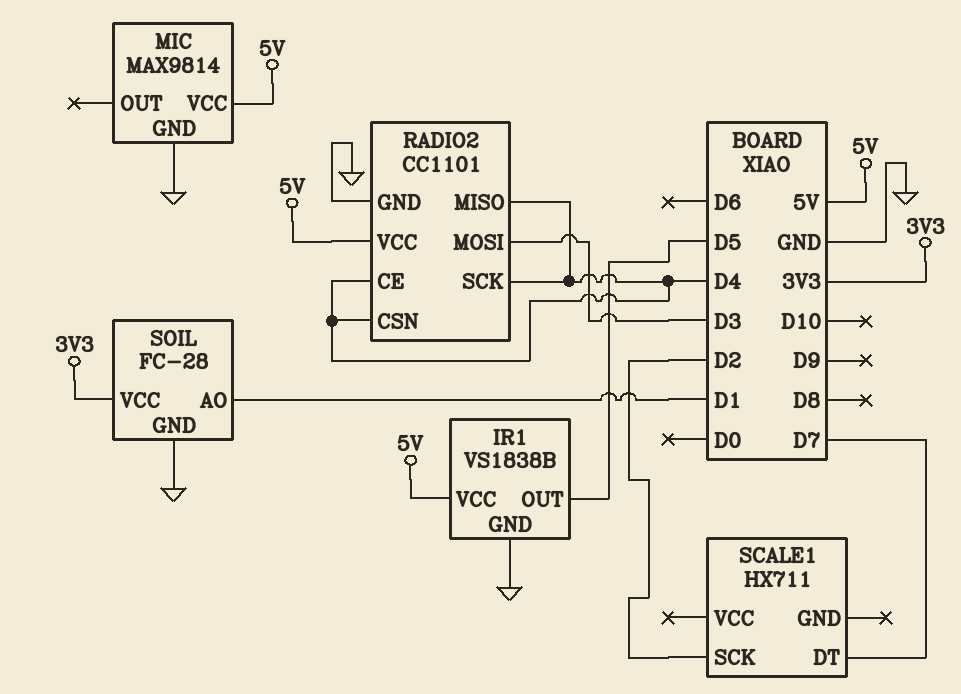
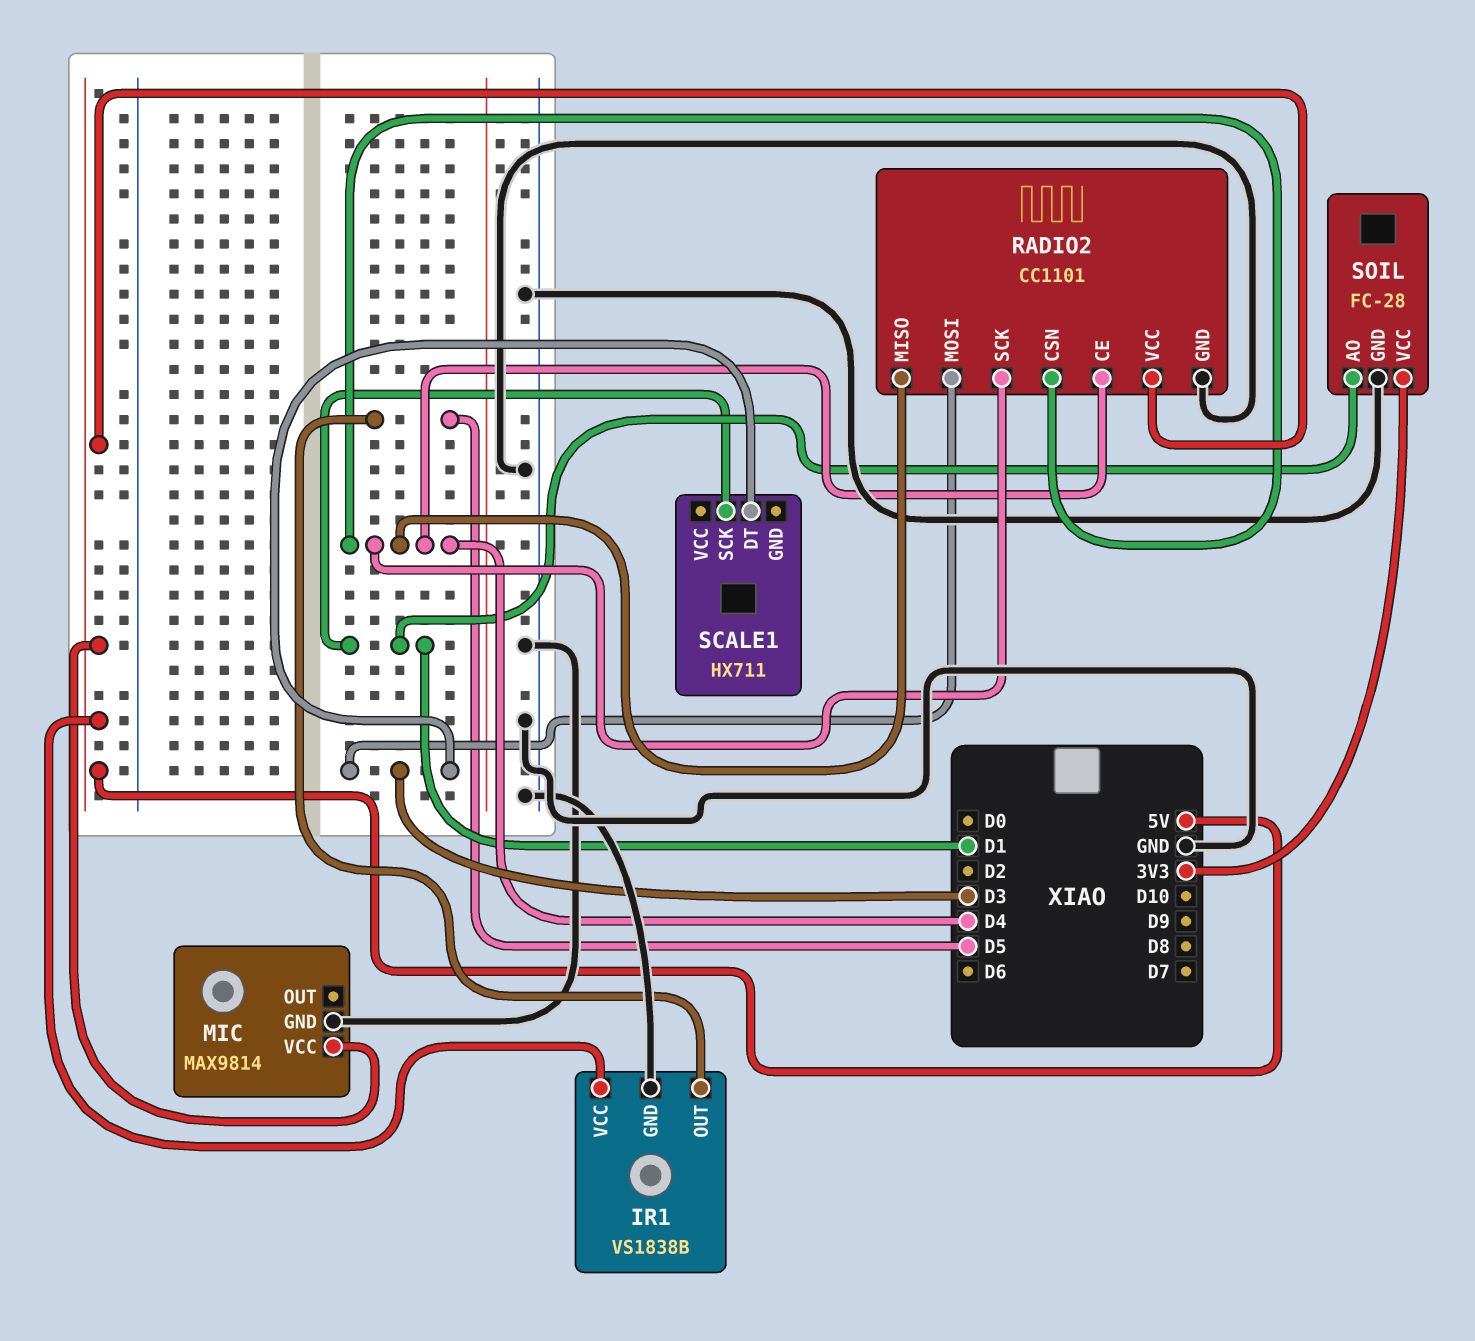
SCALE1 pin DT: D7 -> D3
SCALE1 pin SCK: D2 -> D1

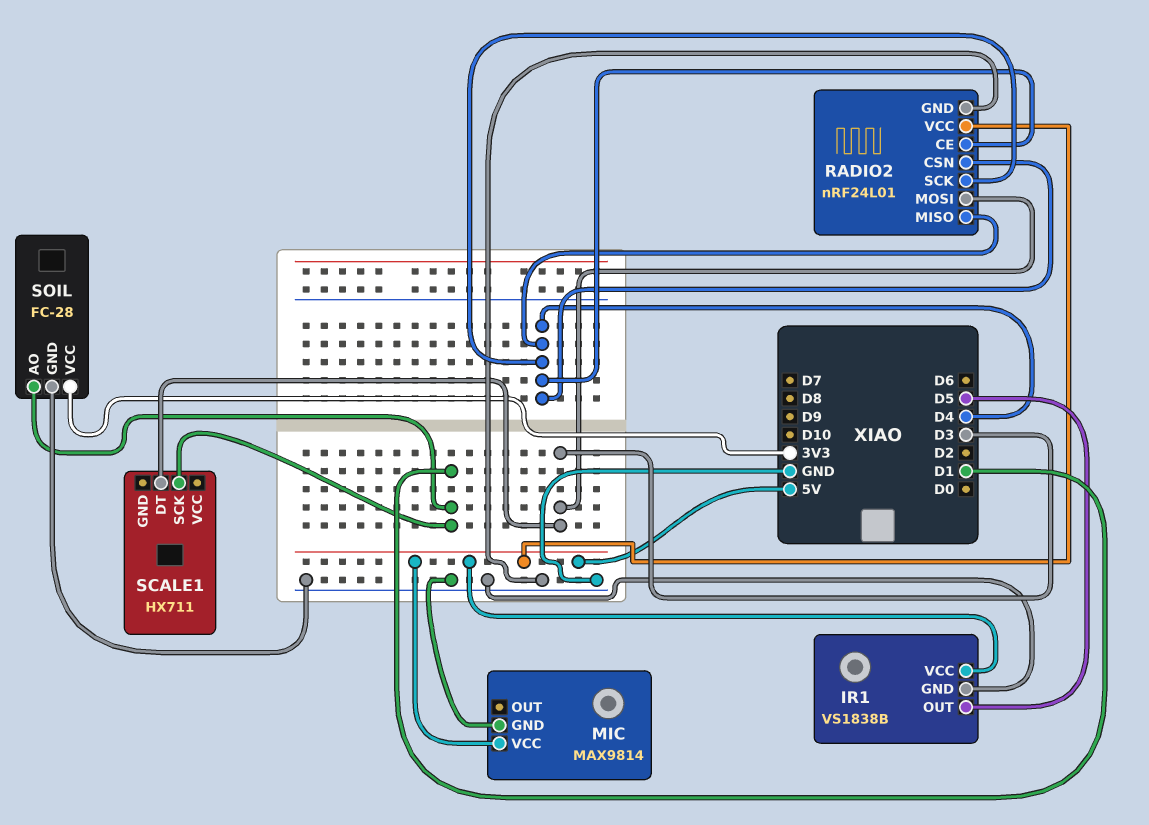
RADIO2: CC1101 -> nRF24L01

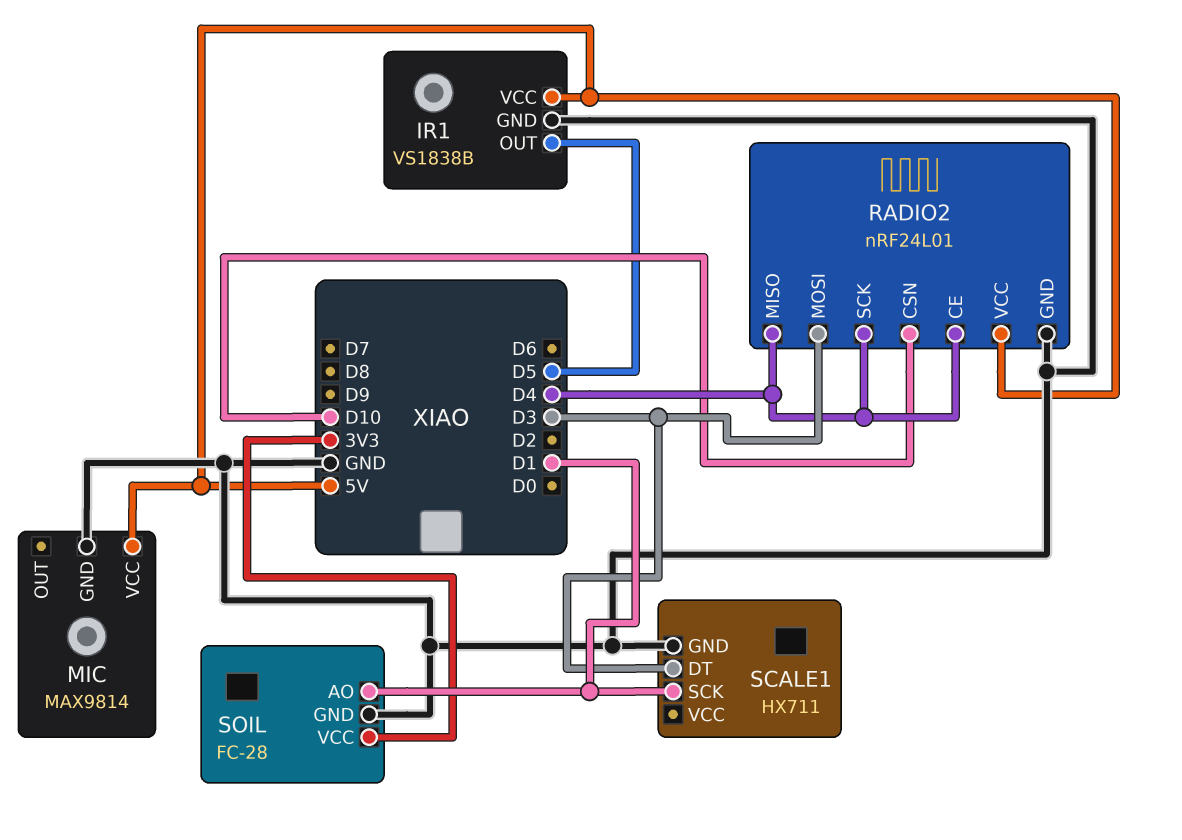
RADIO2 pin CSN: D4 -> D10
SCALE1 pin GND: none -> GND

